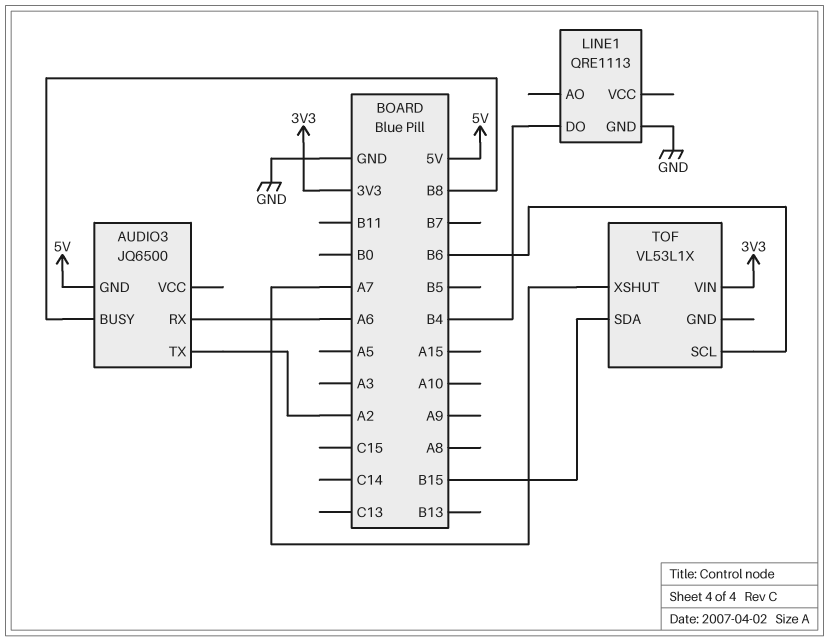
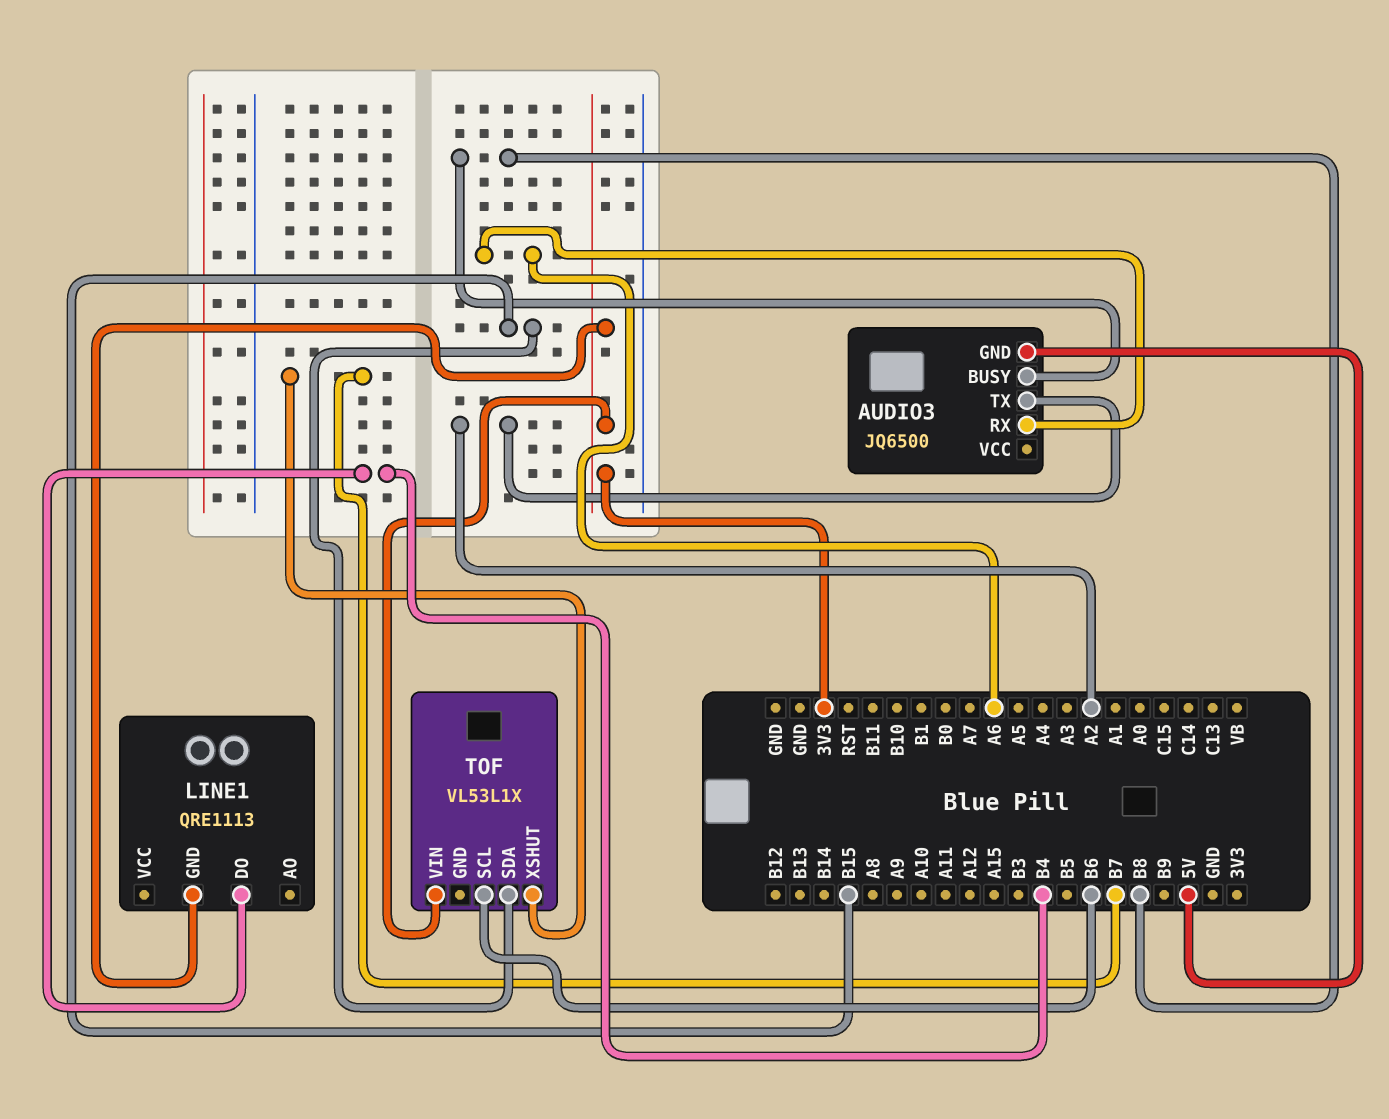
LINE1 pin GND: GND -> 3V3
TOF pin XSHUT: A7 -> B7

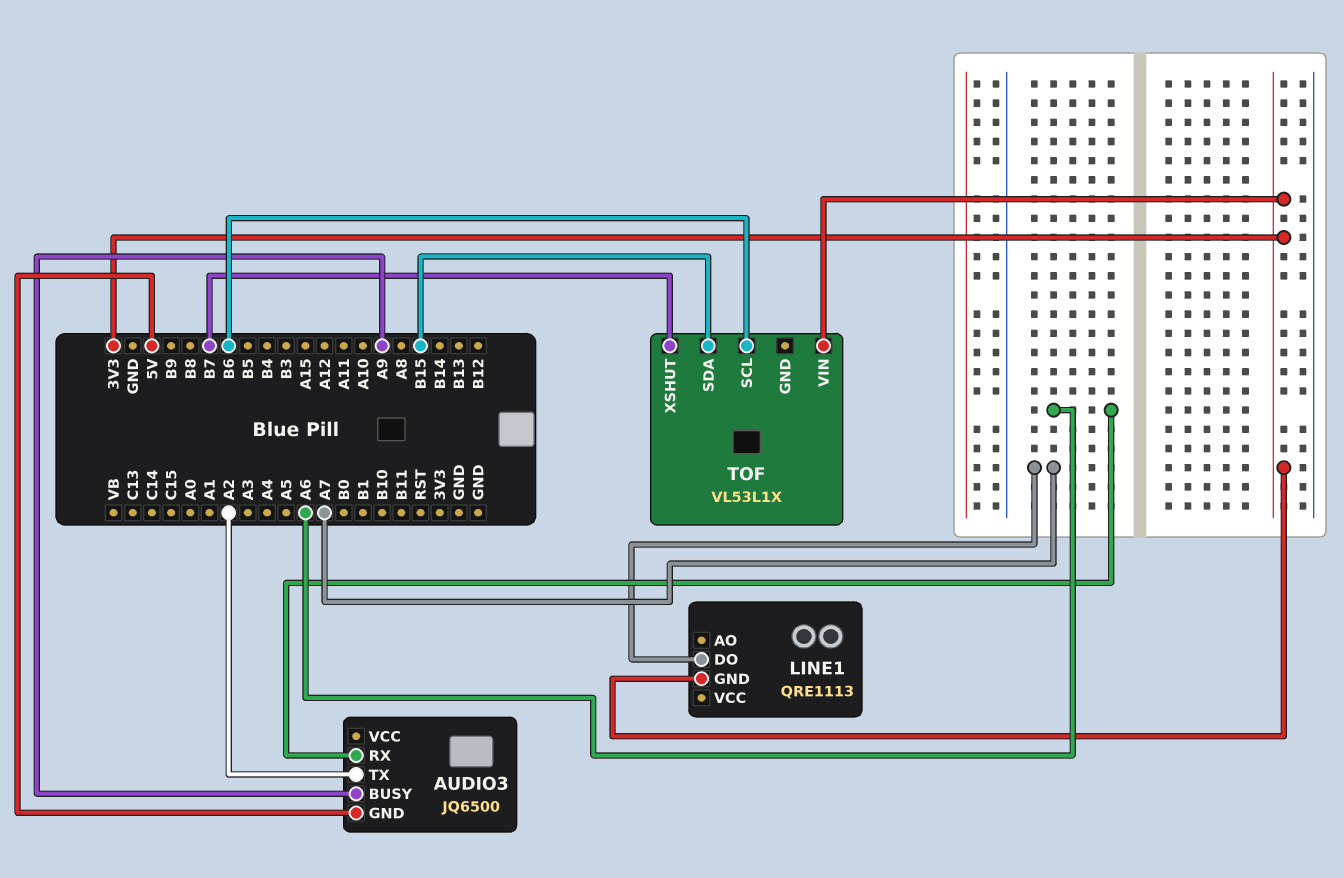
AUDIO3 pin BUSY: B8 -> A9
LINE1 pin DO: B4 -> A7

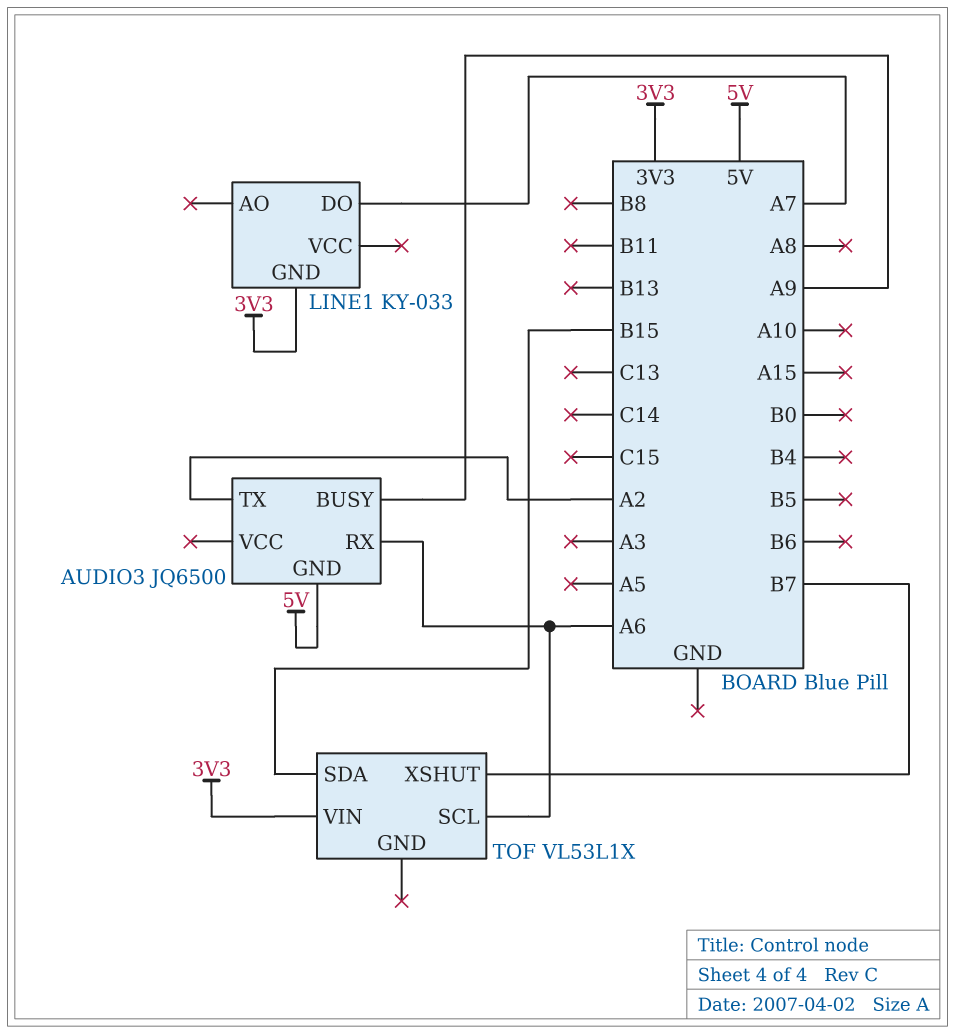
LINE1: QRE1113 -> KY-033
TOF pin SCL: B6 -> A6

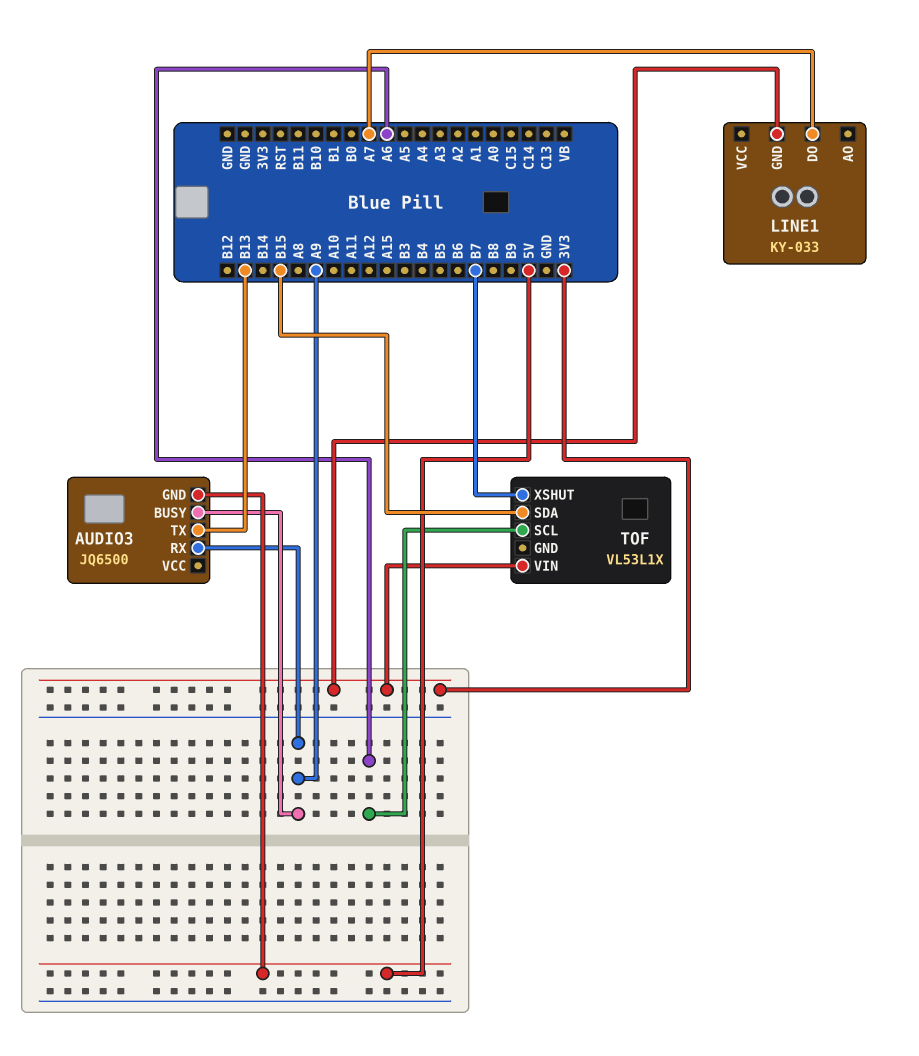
AUDIO3 pin RX: A6 -> A9
AUDIO3 pin TX: A2 -> B13

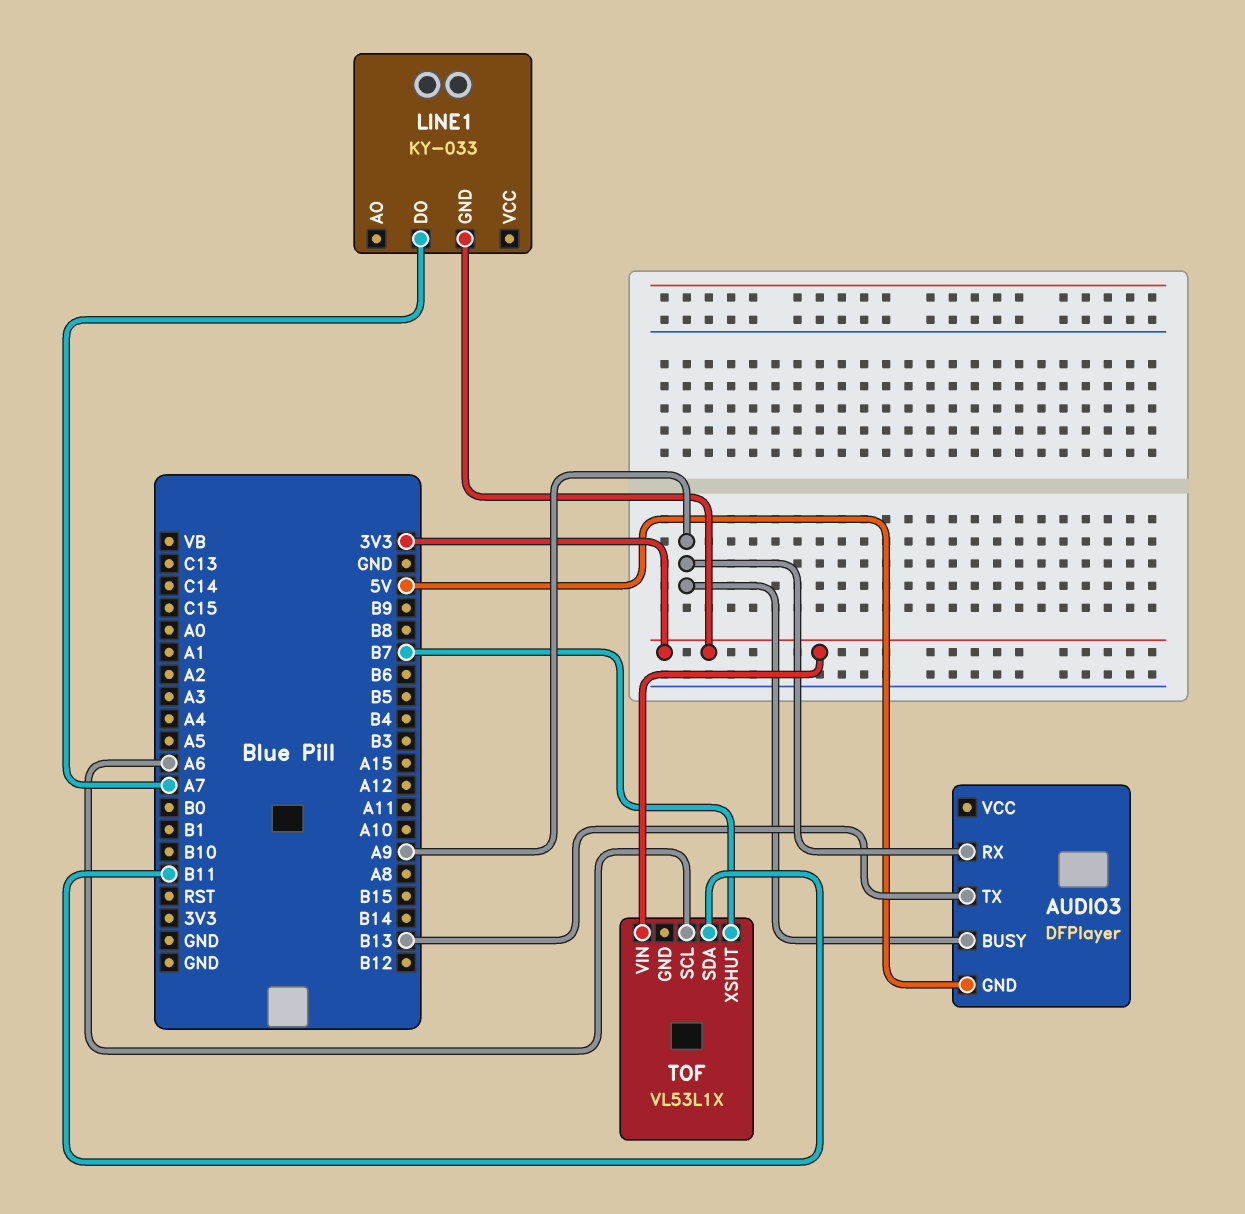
AUDIO3: JQ6500 -> DFPlayer
TOF pin SDA: B15 -> B11

